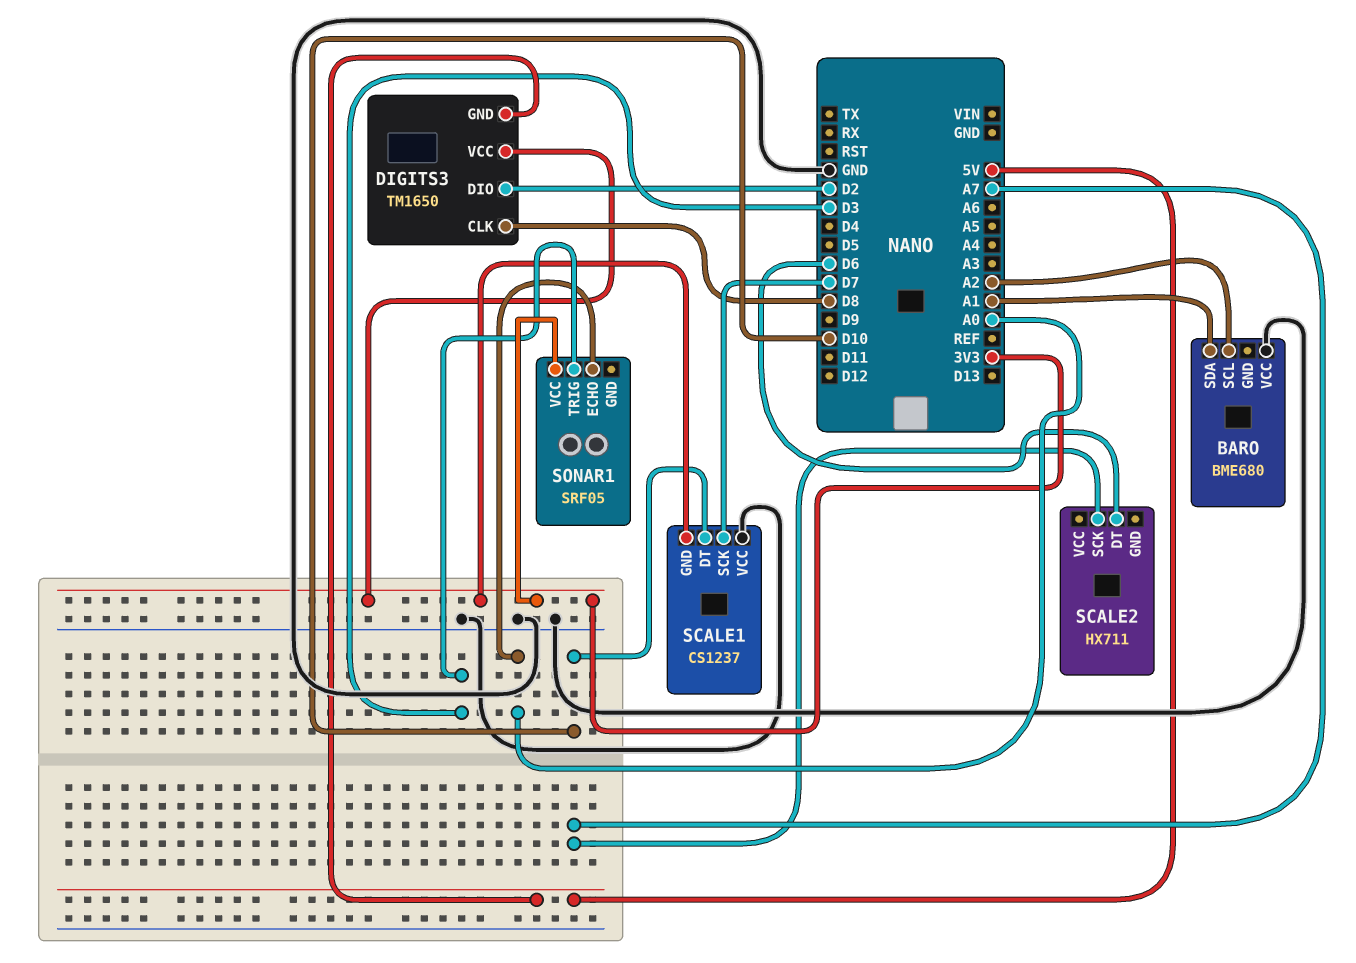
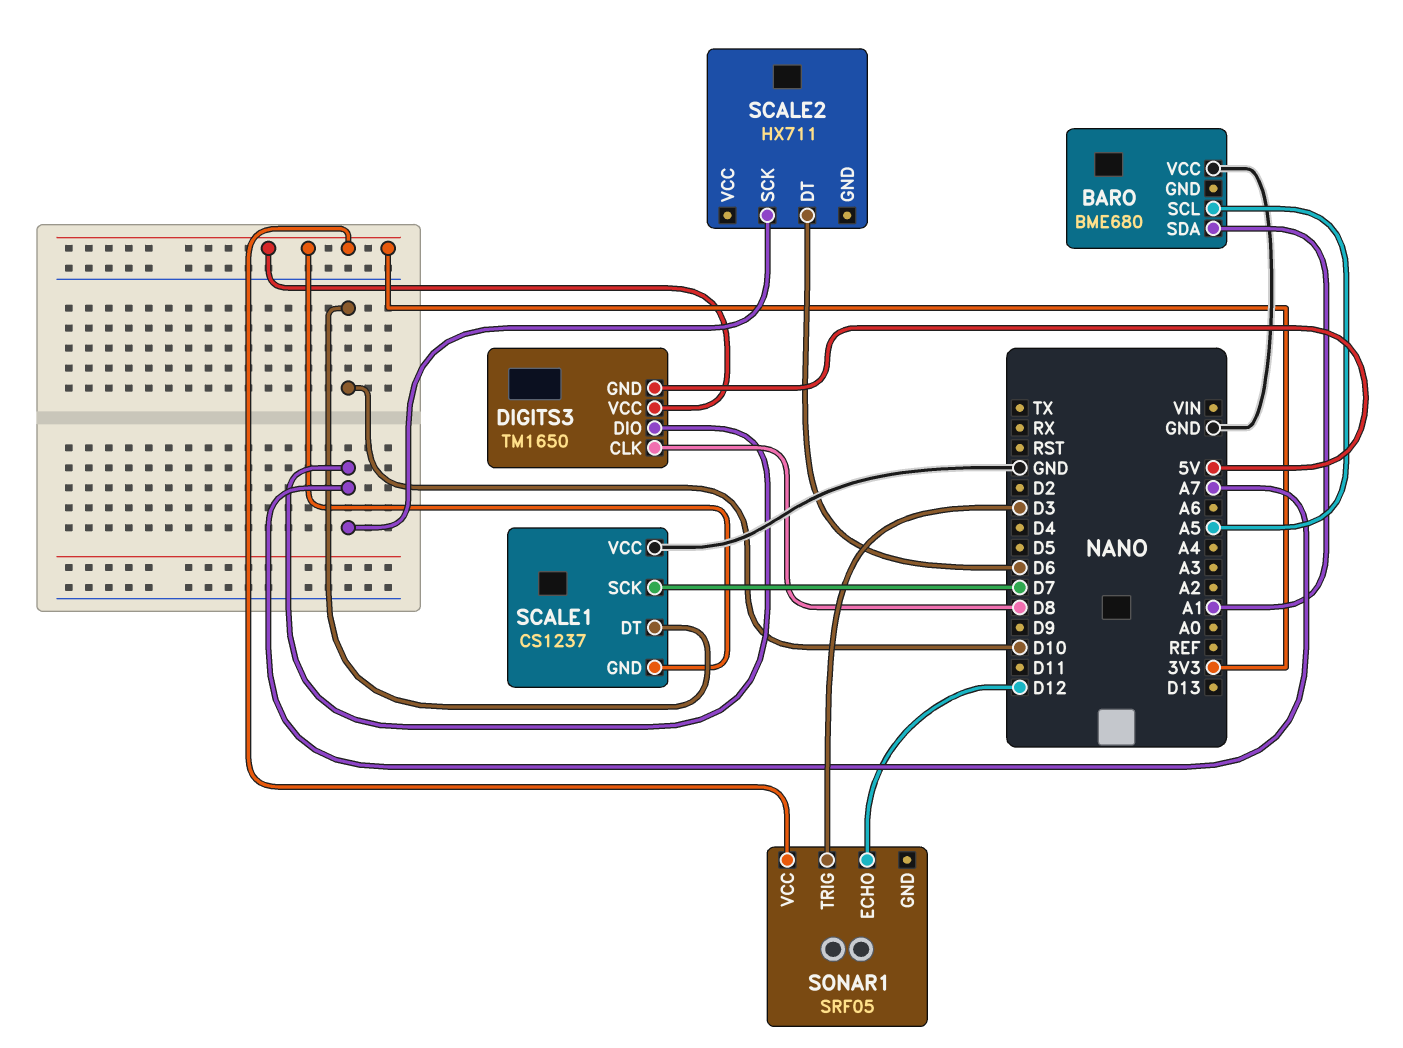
BARO pin SCL: A2 -> A5
DIGITS3 pin DIO: D2 -> A7
SONAR1 pin ECHO: A0 -> D12

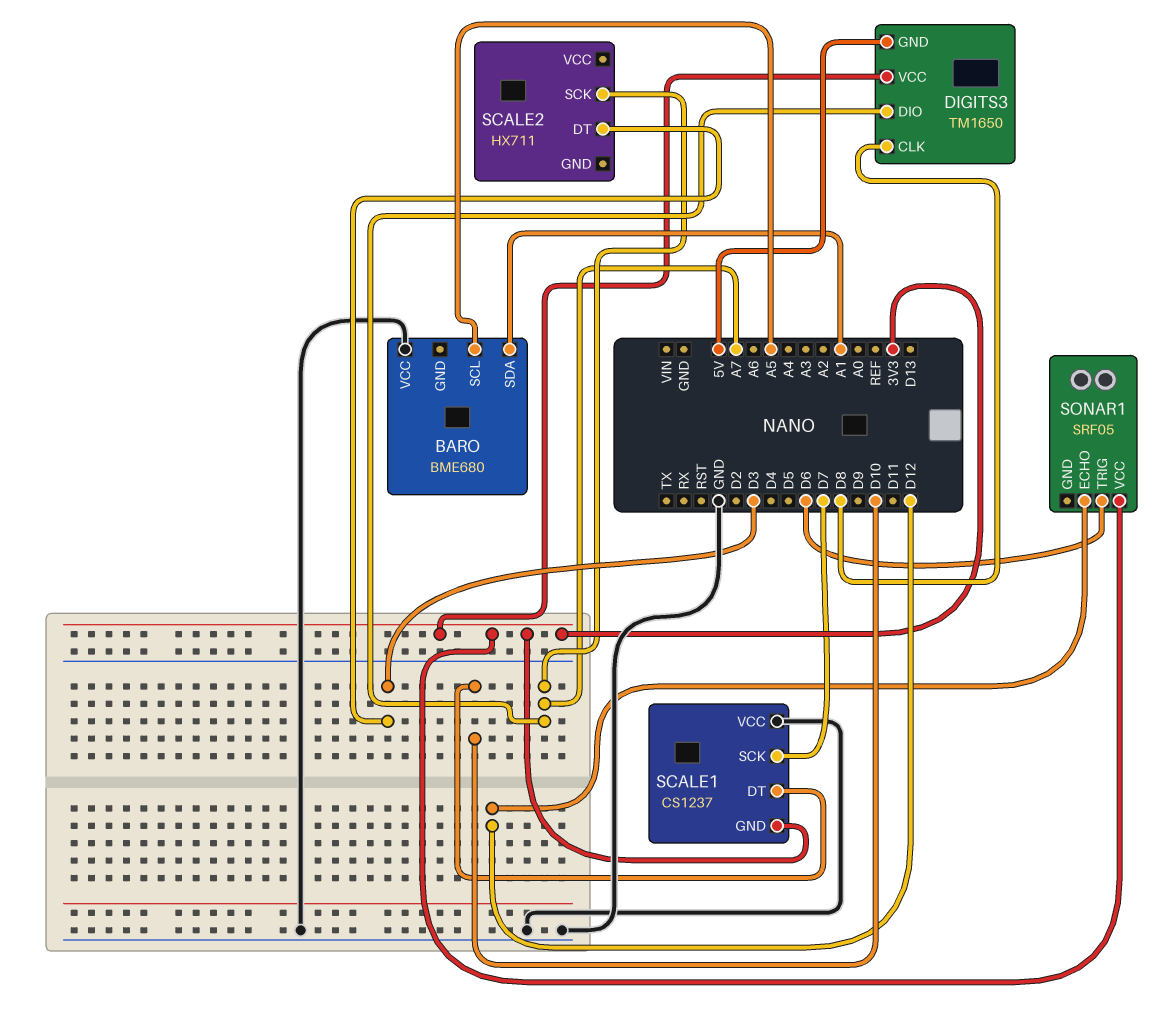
SCALE2 pin DT: D6 -> D3
SONAR1 pin TRIG: D3 -> D6

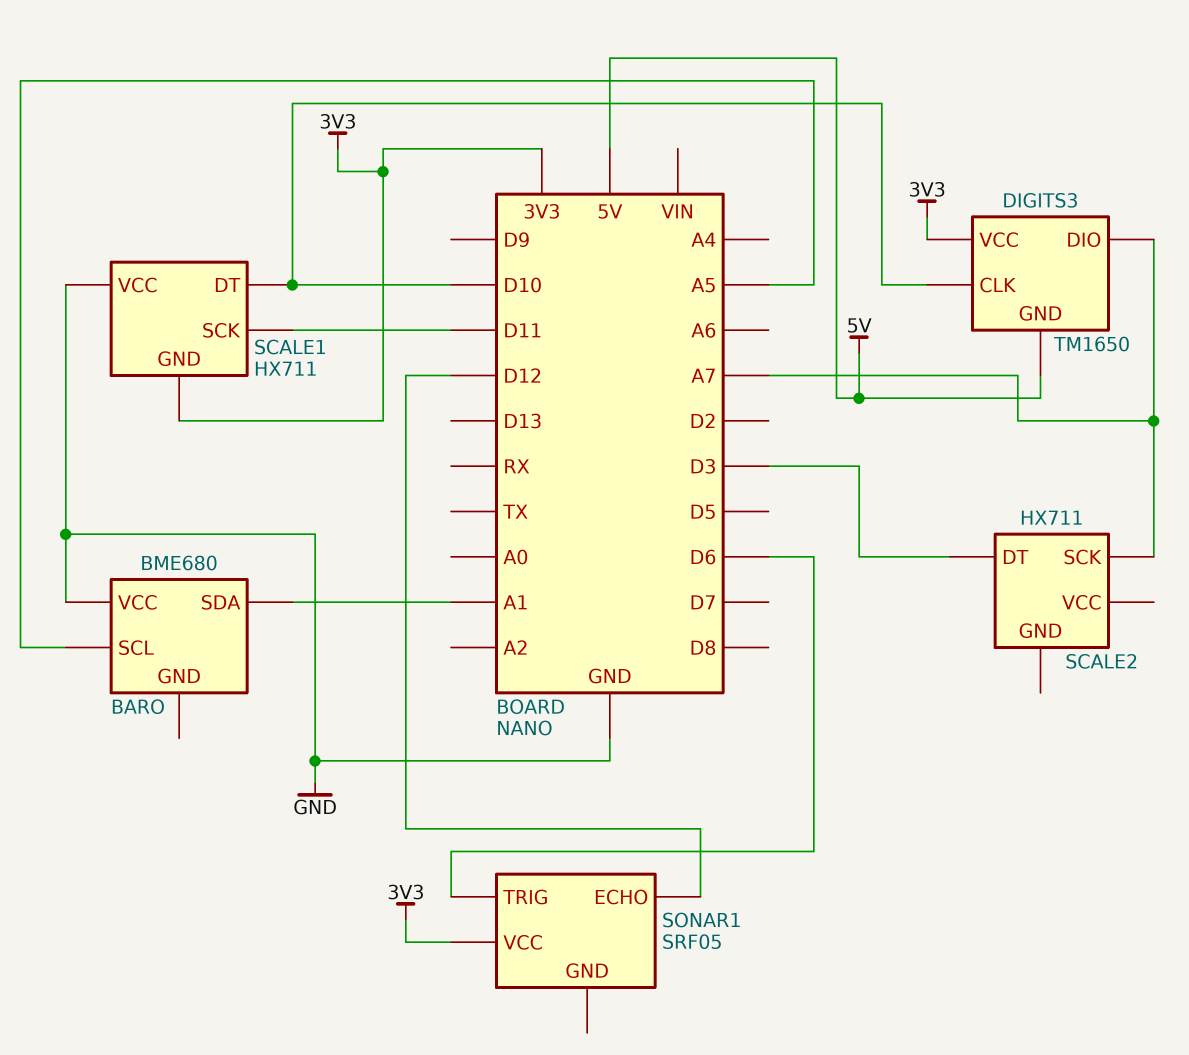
DIGITS3 pin CLK: D8 -> D10
SCALE1: CS1237 -> HX711
SCALE1 pin SCK: D7 -> D11

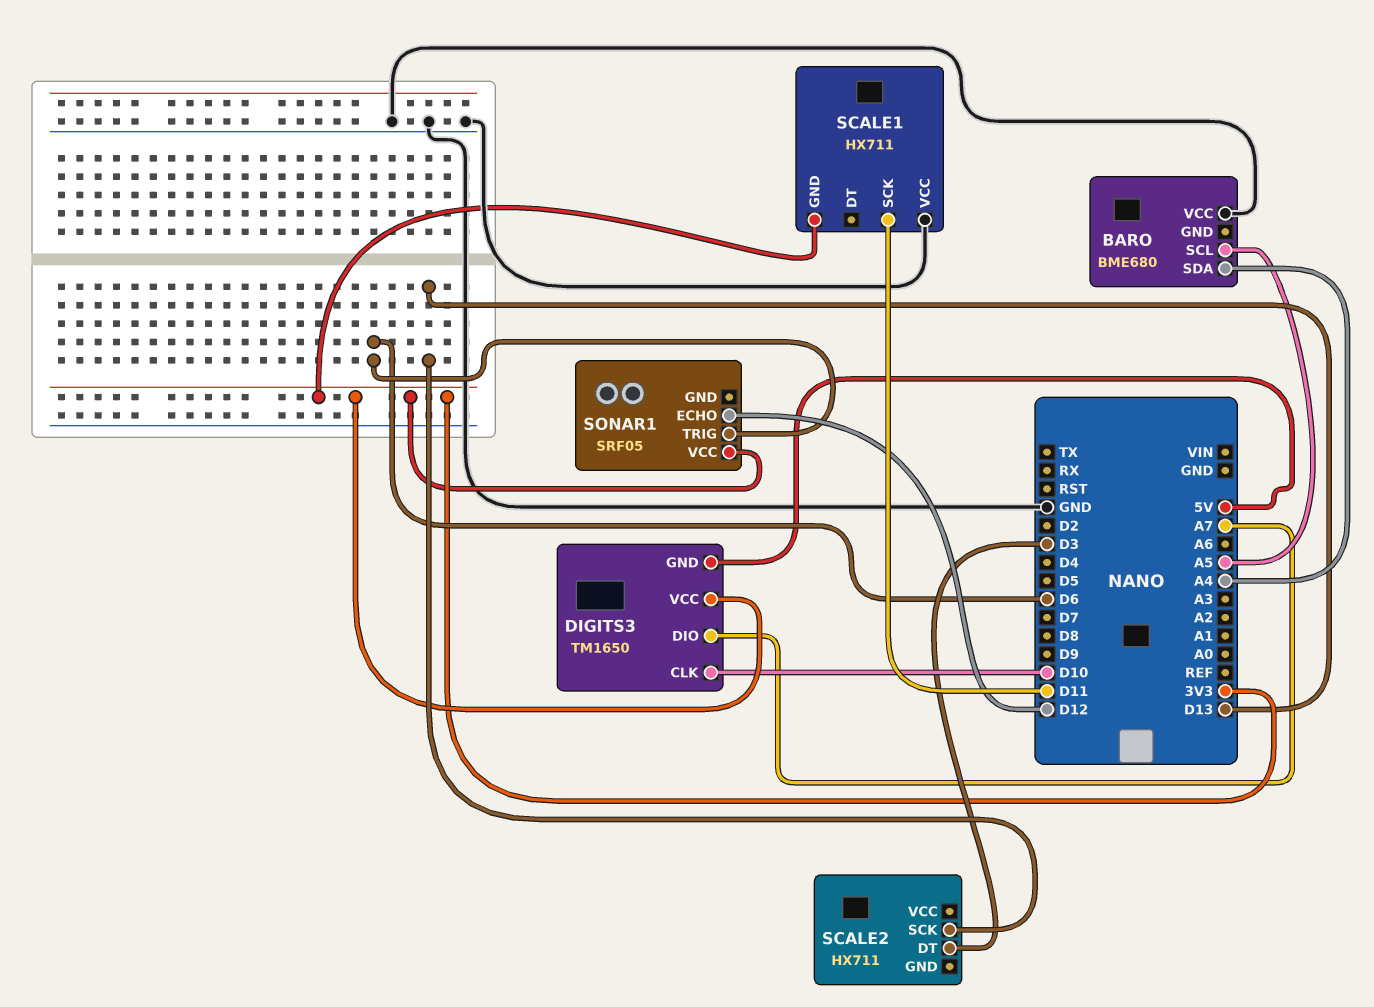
BARO pin SDA: A1 -> A4
SCALE1 pin DT: D10 -> none
SCALE2 pin SCK: A7 -> D13

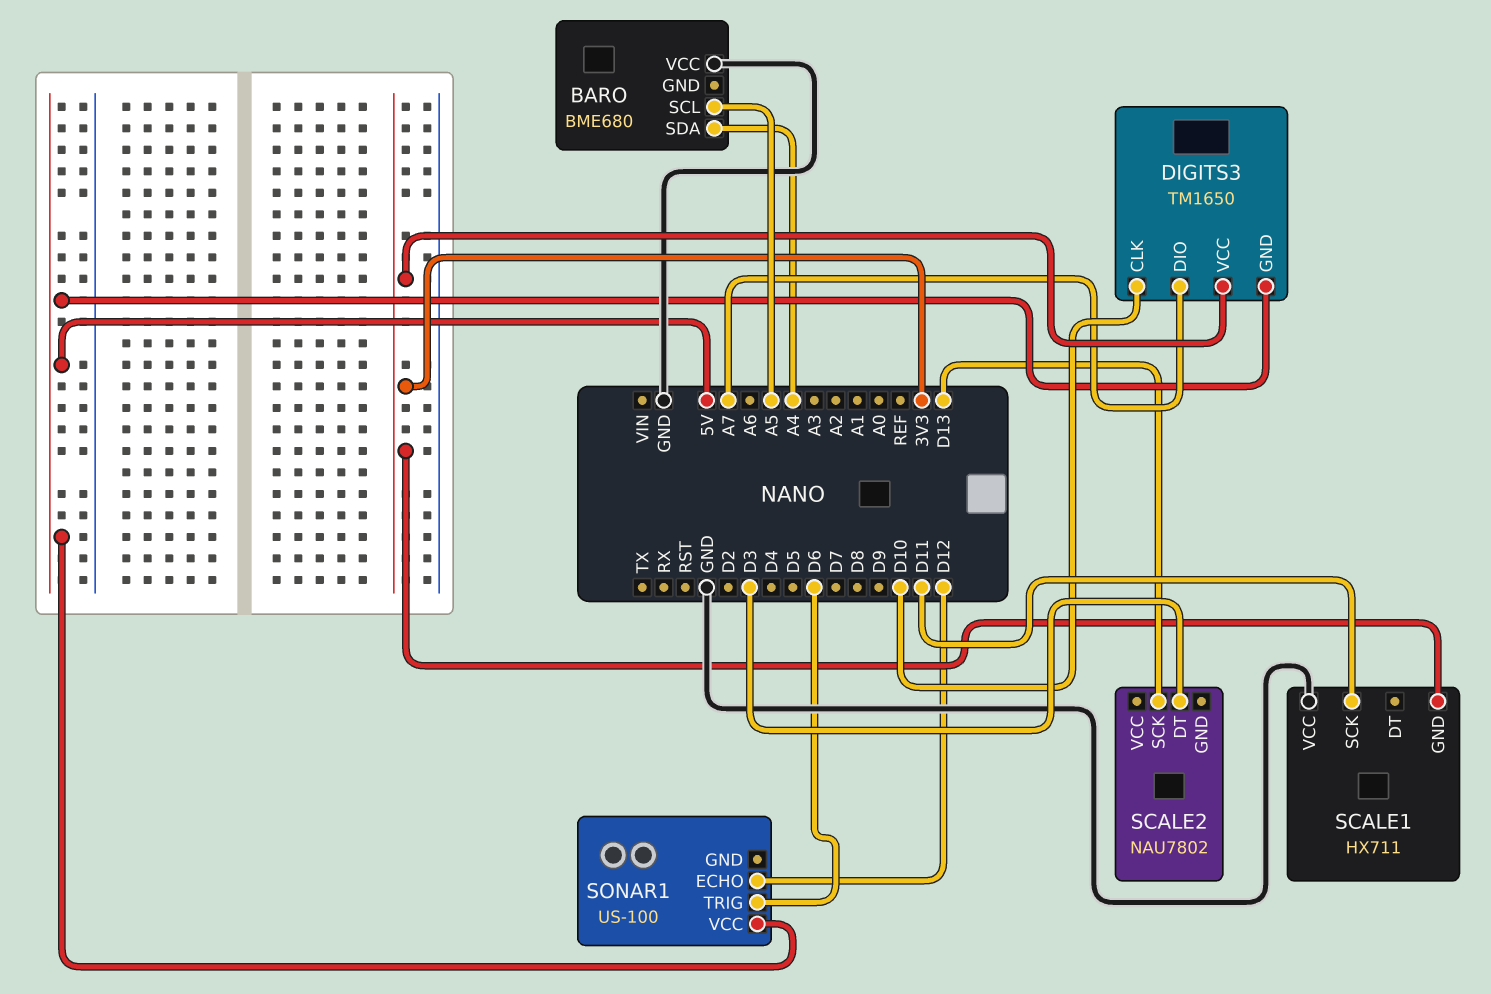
SCALE2: HX711 -> NAU7802
SONAR1: SRF05 -> US-100
SONAR1 pin VCC: 3V3 -> 5V

